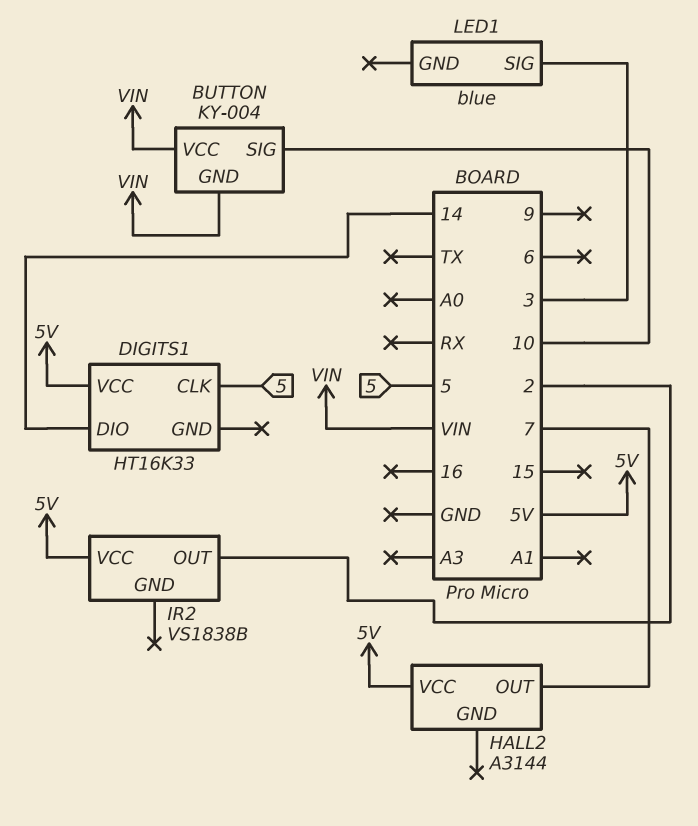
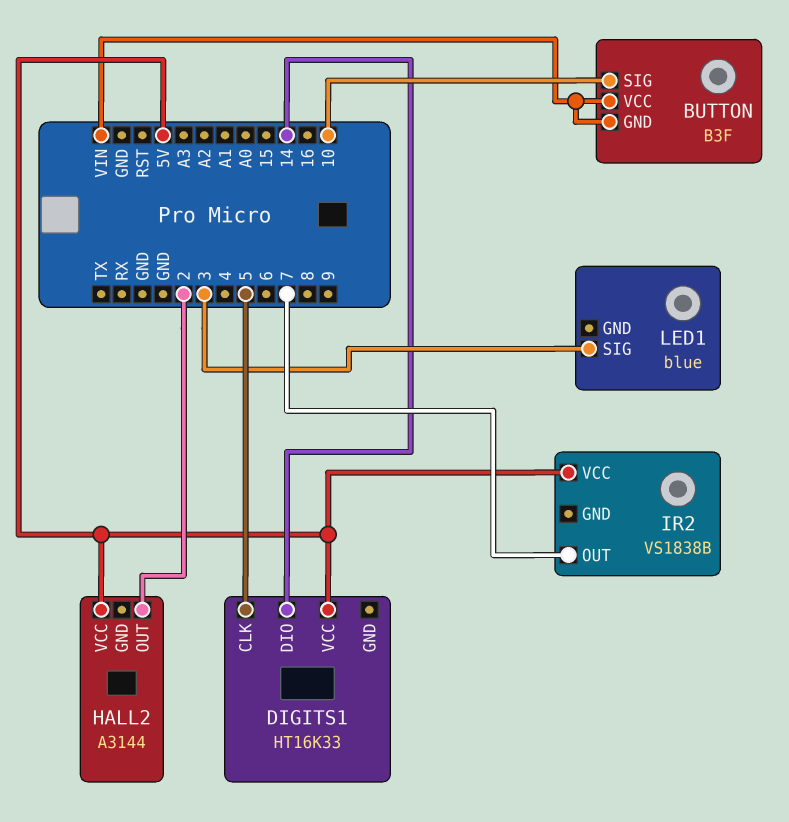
BUTTON: KY-004 -> B3F
HALL2 pin OUT: 7 -> 2
IR2 pin OUT: 2 -> 7

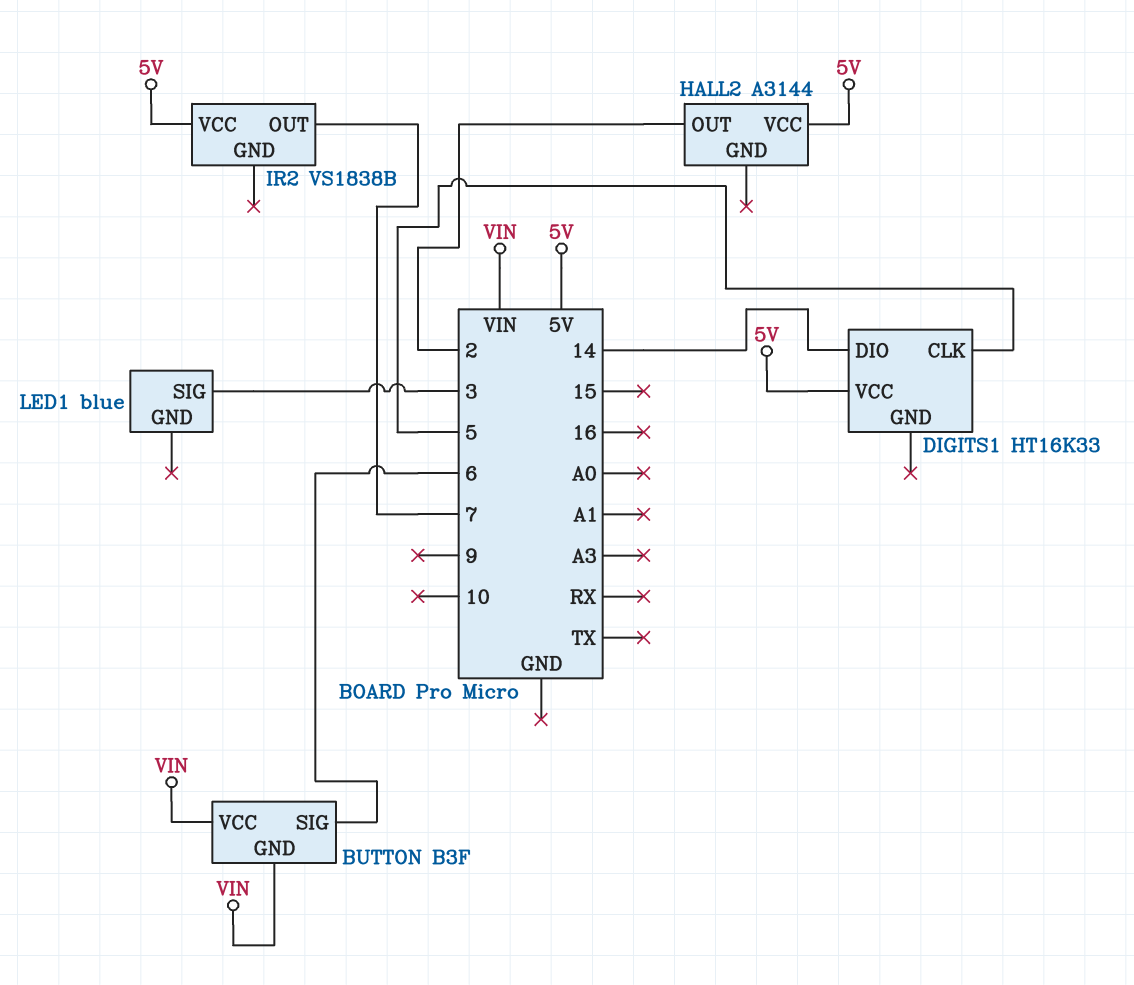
BUTTON pin SIG: 10 -> 6

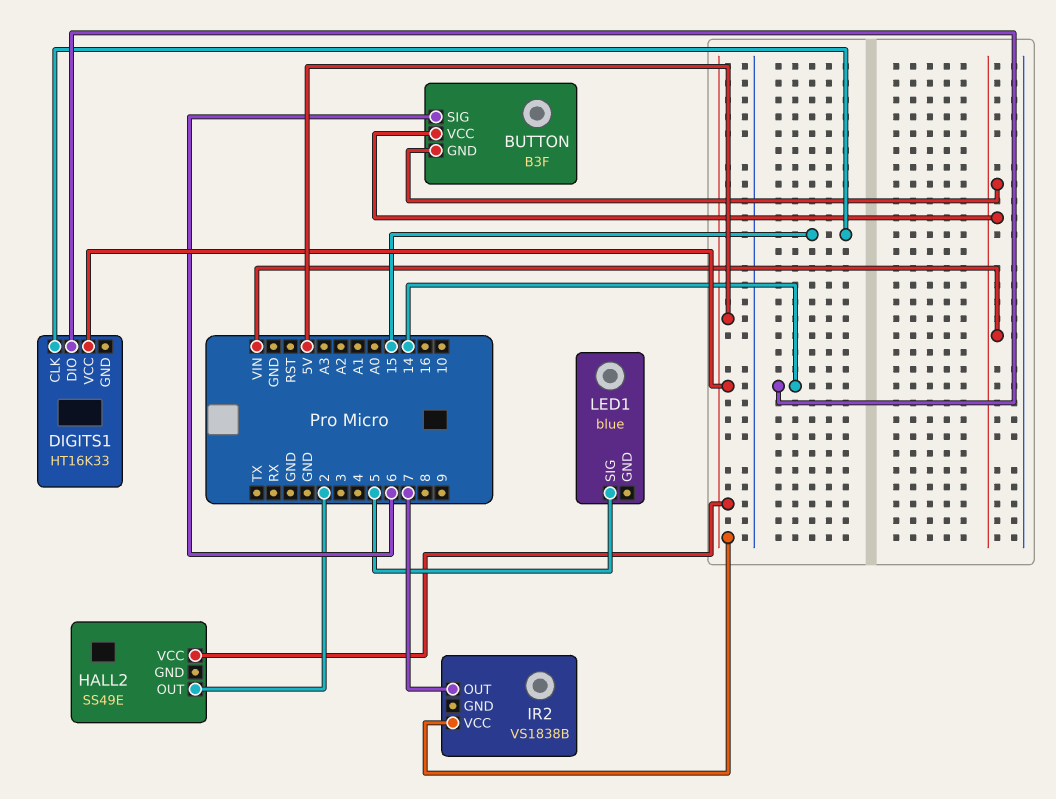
DIGITS1 pin CLK: 5 -> 15
HALL2: A3144 -> SS49E
LED1 pin SIG: 3 -> 5

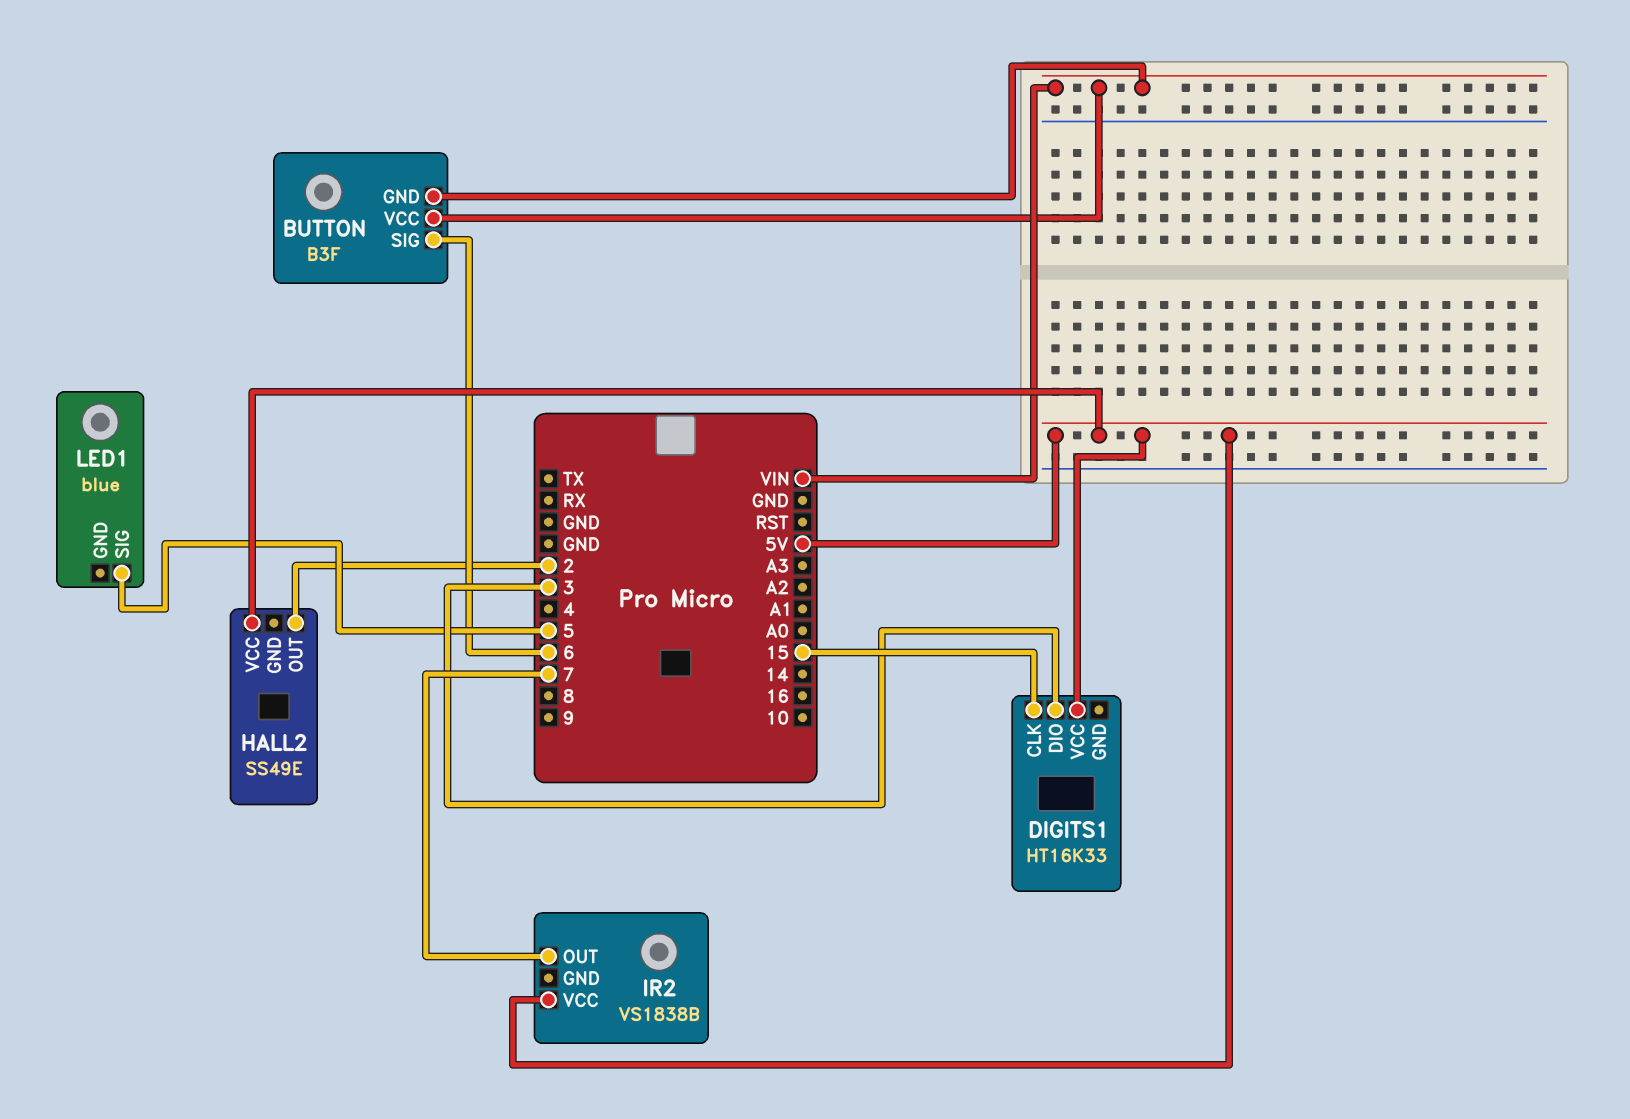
DIGITS1 pin DIO: 14 -> 3

